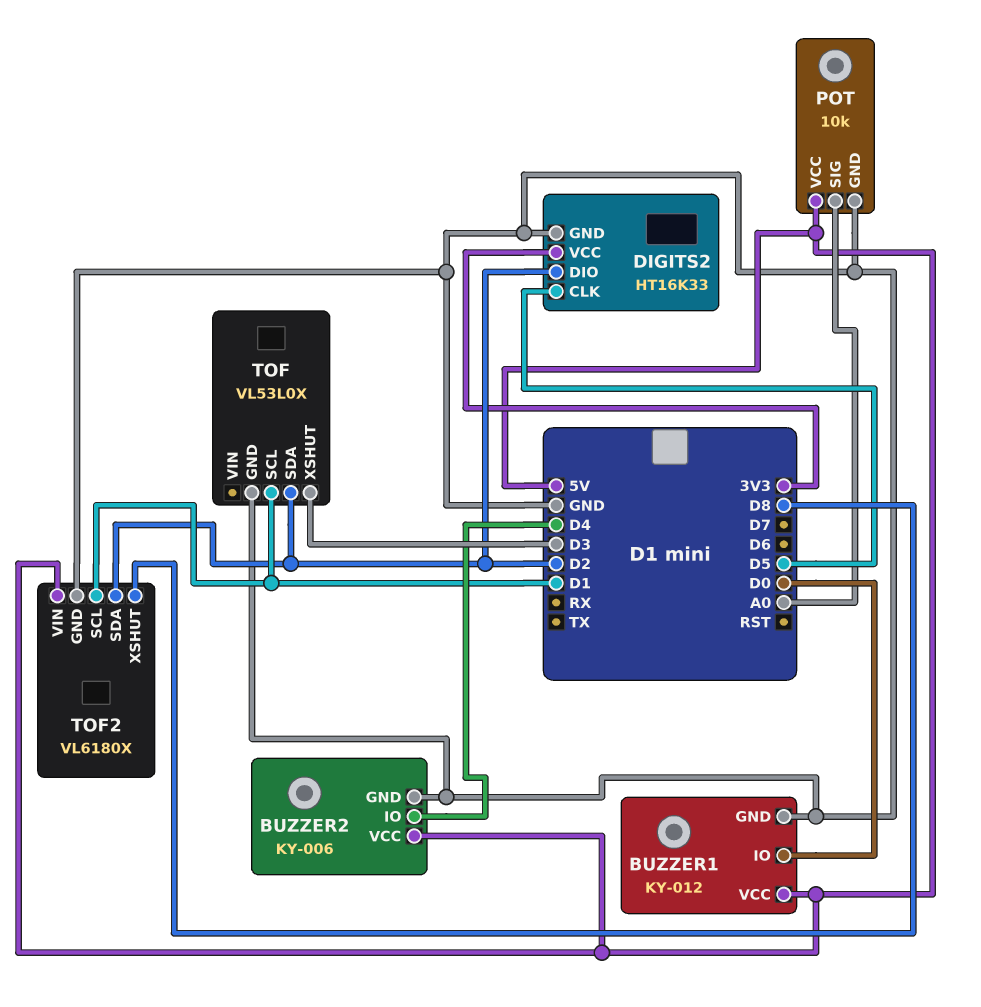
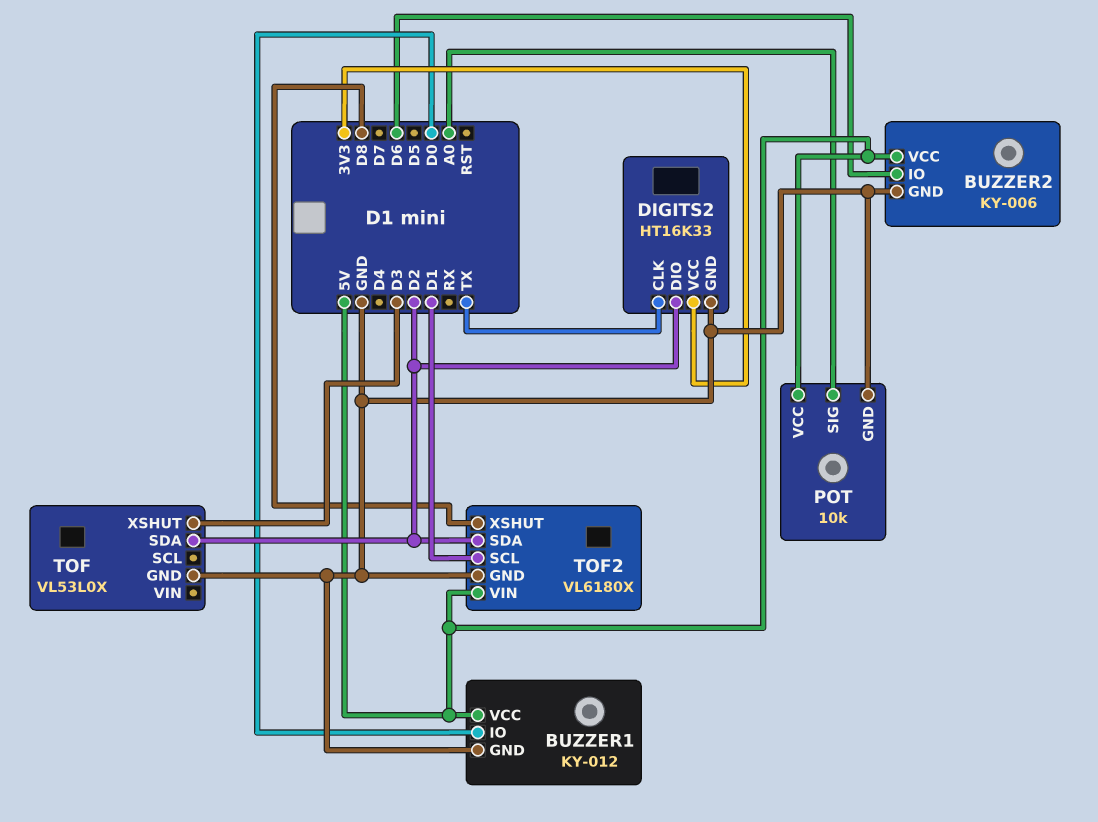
BUZZER2 pin IO: D4 -> D6
DIGITS2 pin CLK: D5 -> TX
TOF pin SCL: D1 -> none

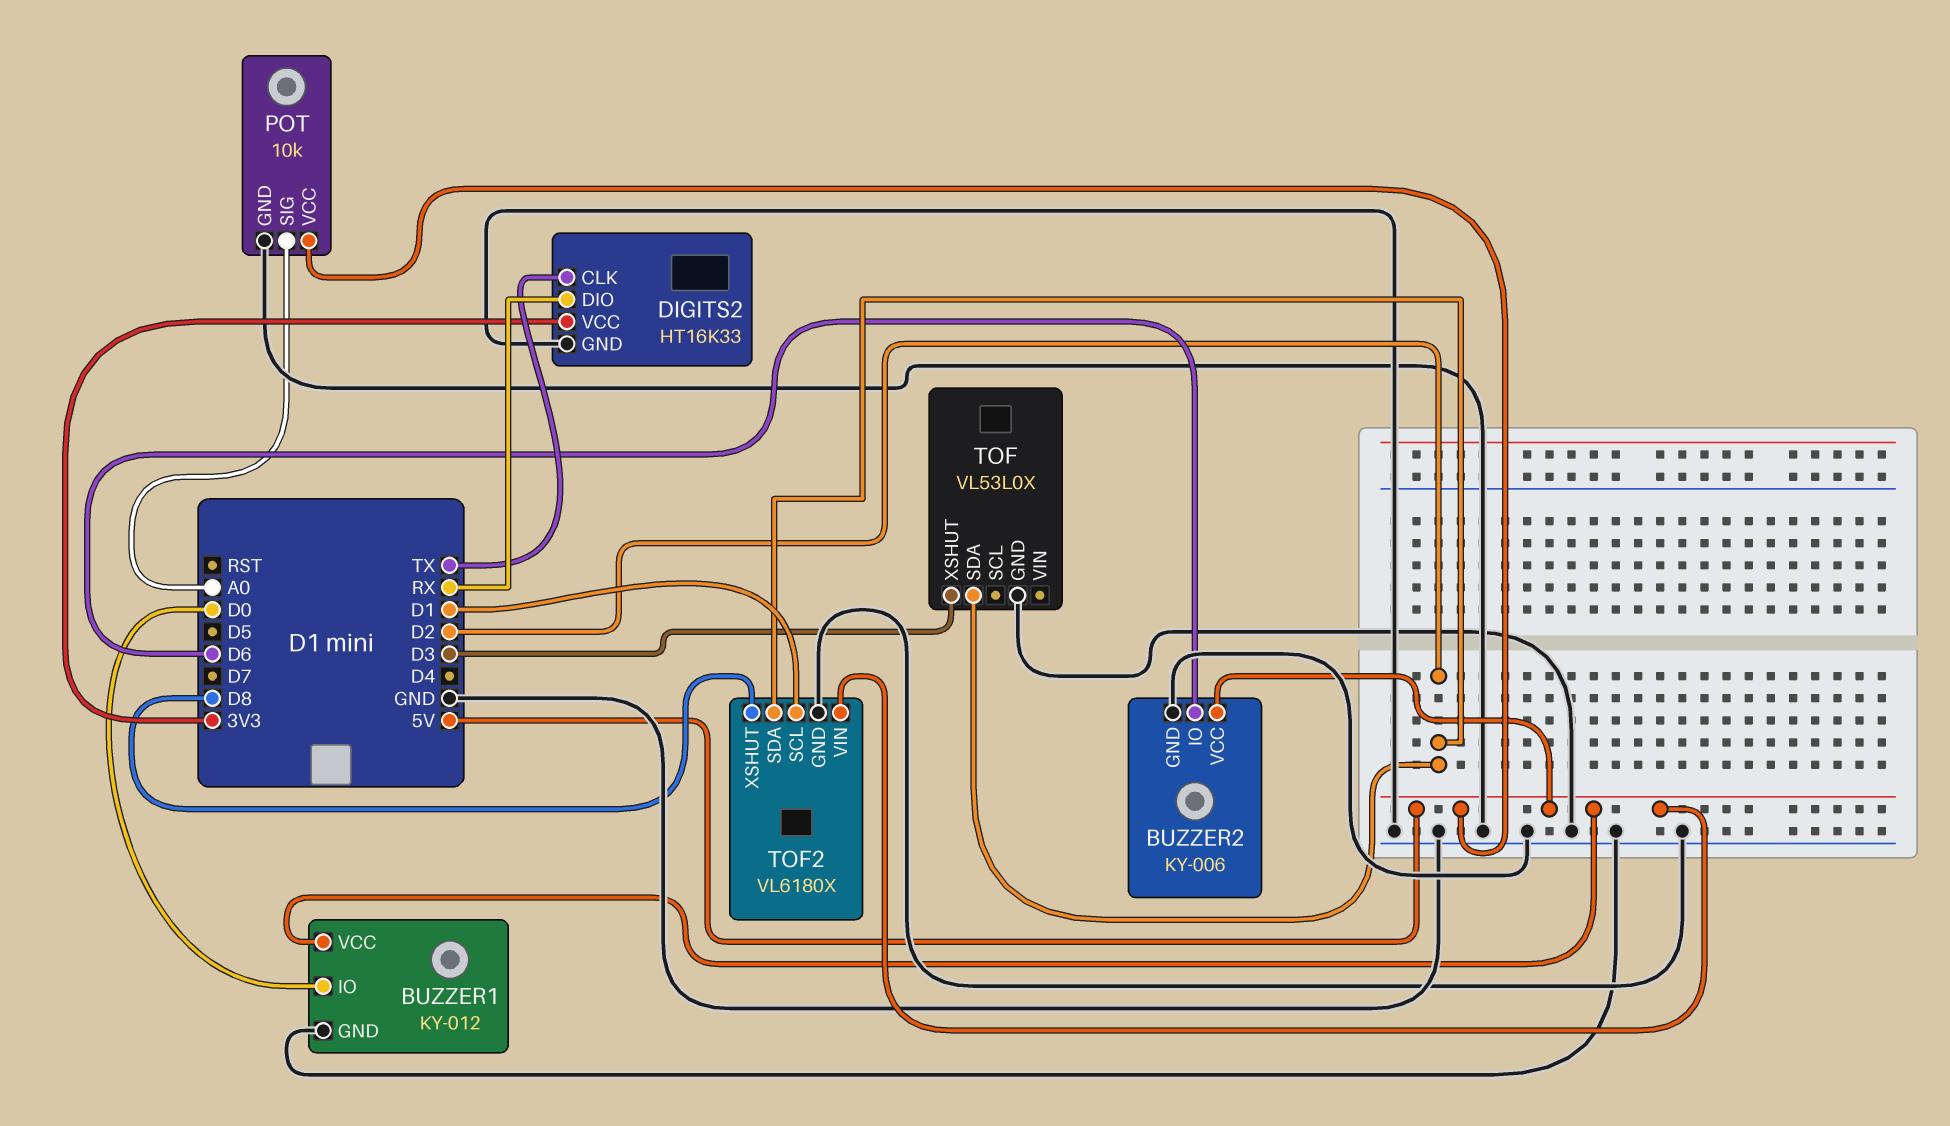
DIGITS2 pin DIO: D2 -> RX

